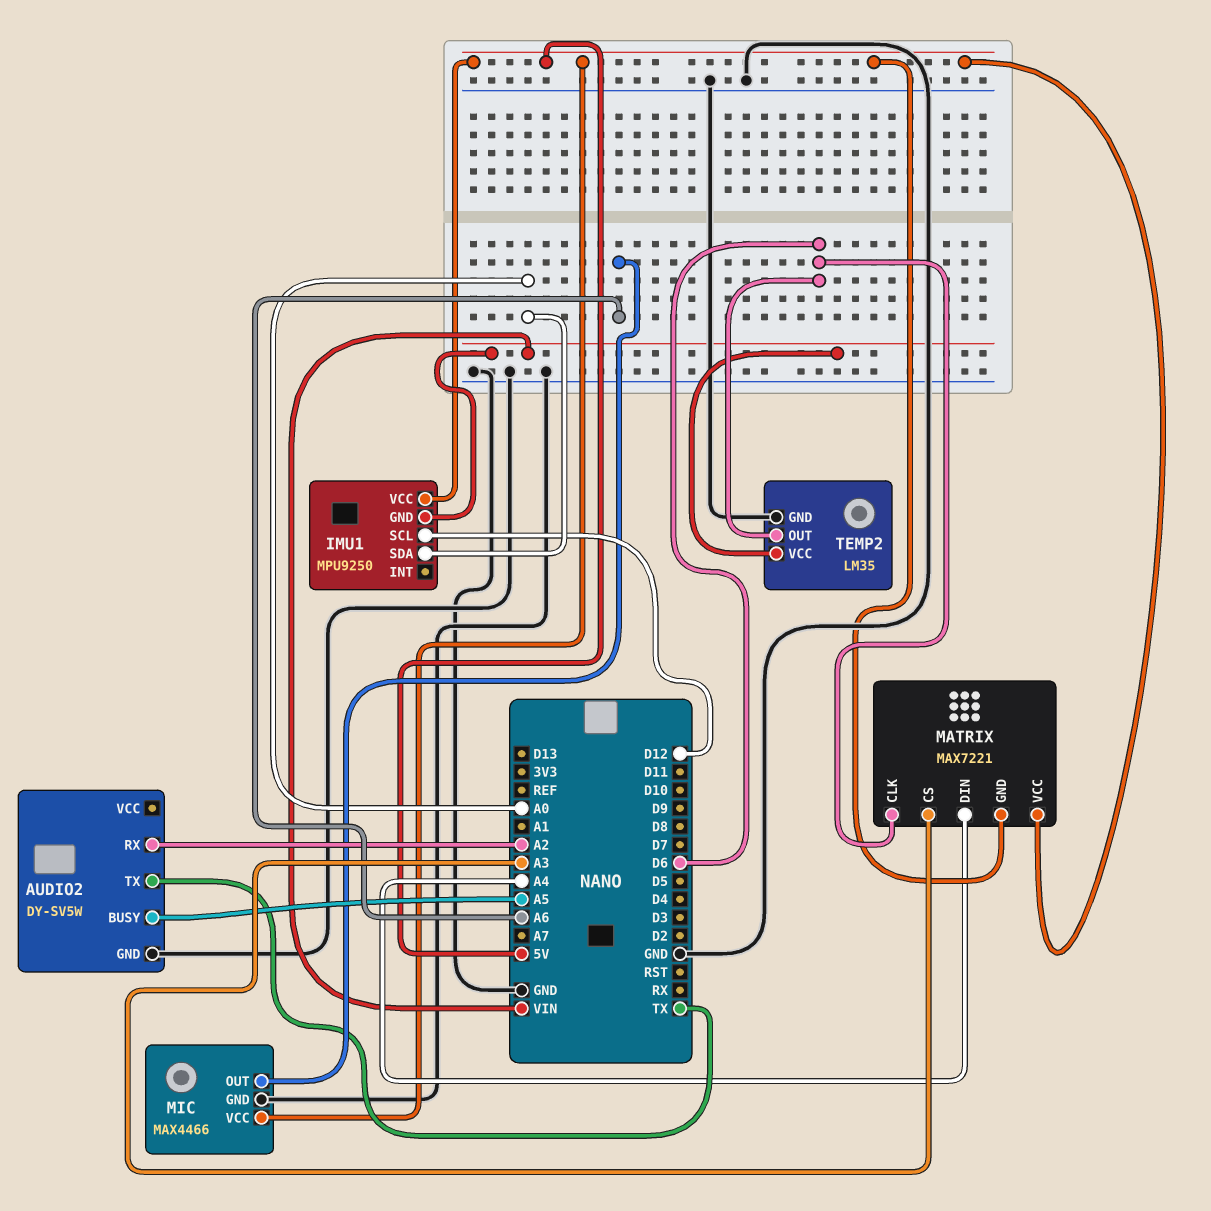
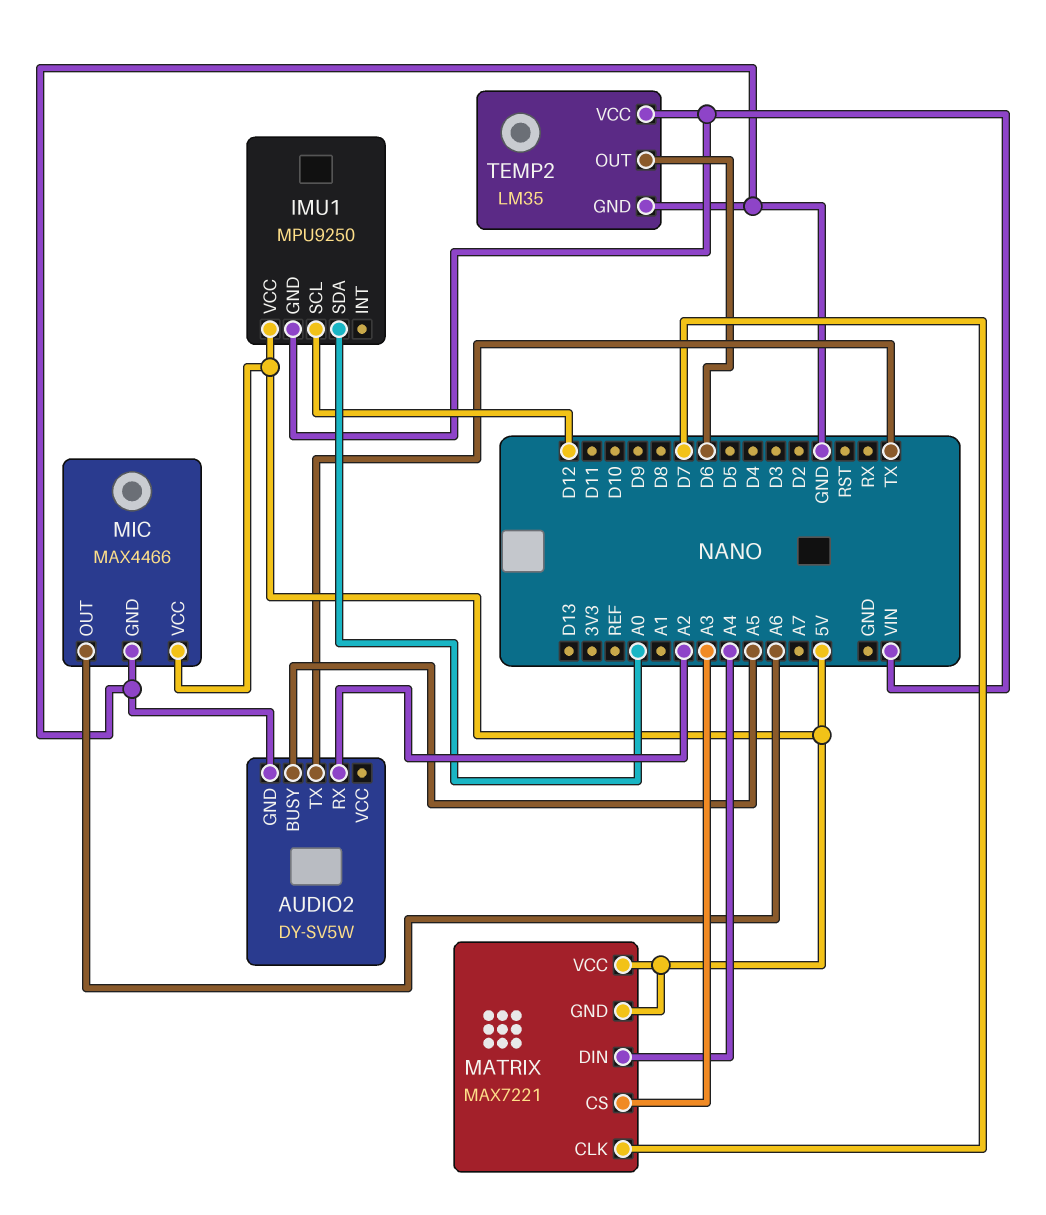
MATRIX pin CLK: D6 -> D7

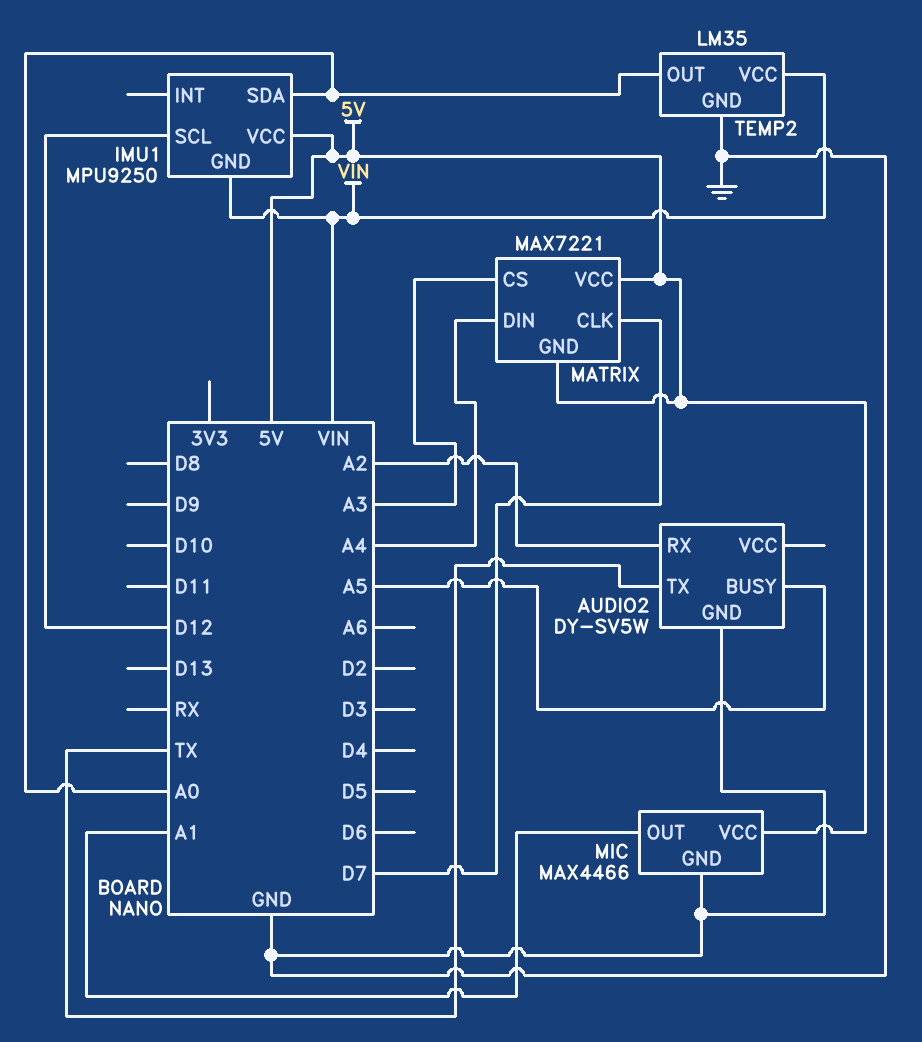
MIC pin OUT: A6 -> A1
TEMP2 pin OUT: D6 -> A0

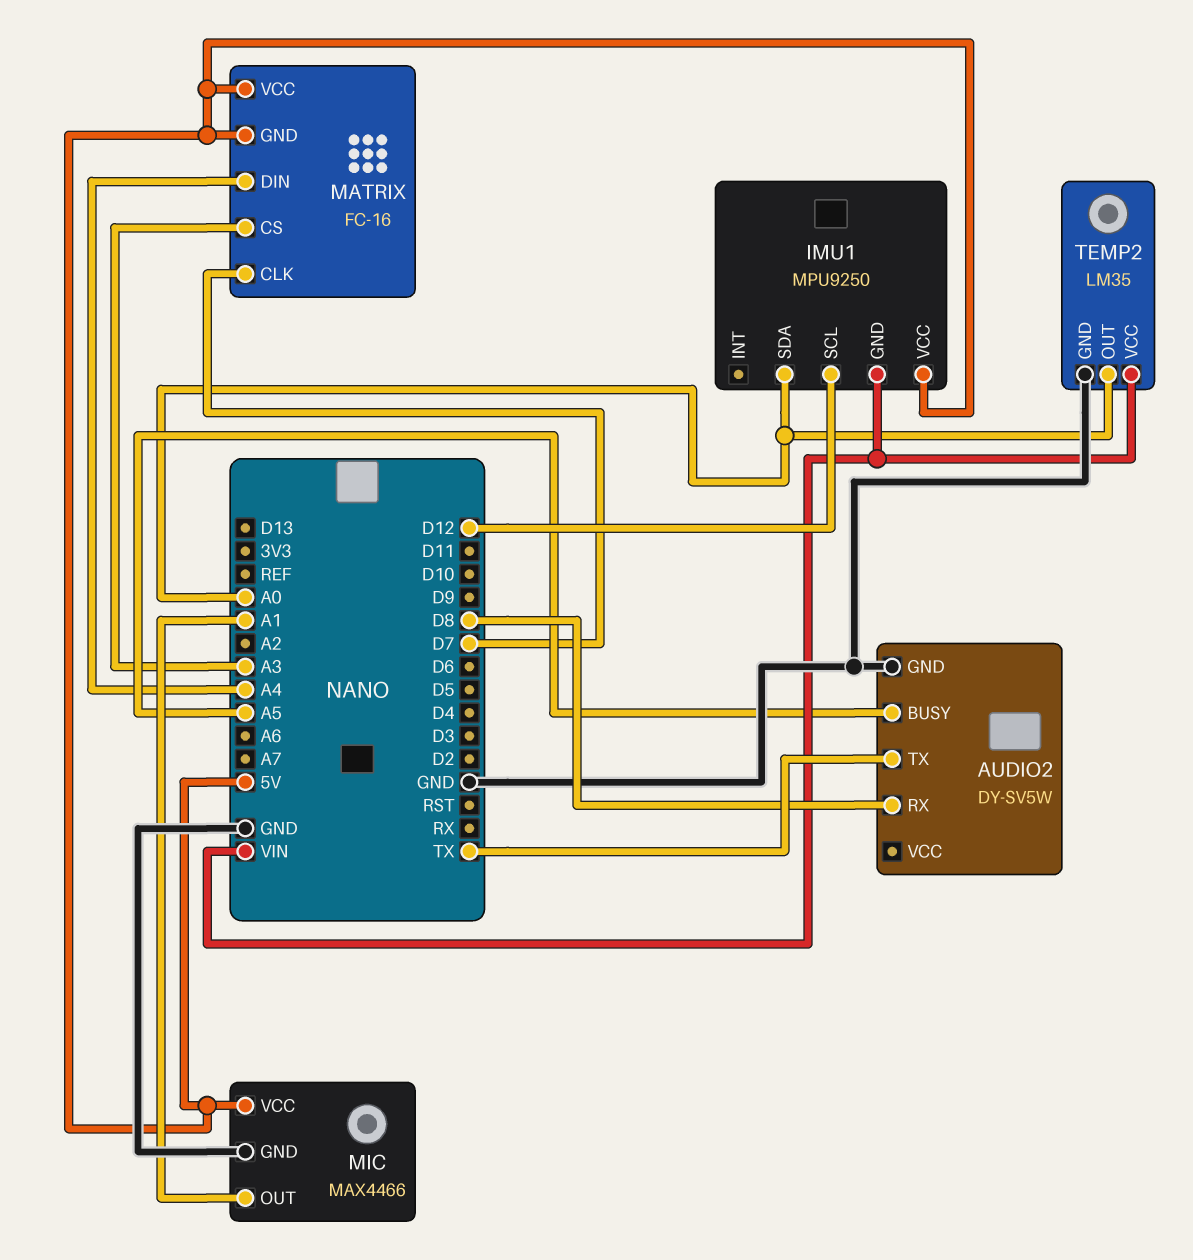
AUDIO2 pin RX: A2 -> D8
MATRIX: MAX7221 -> FC-16

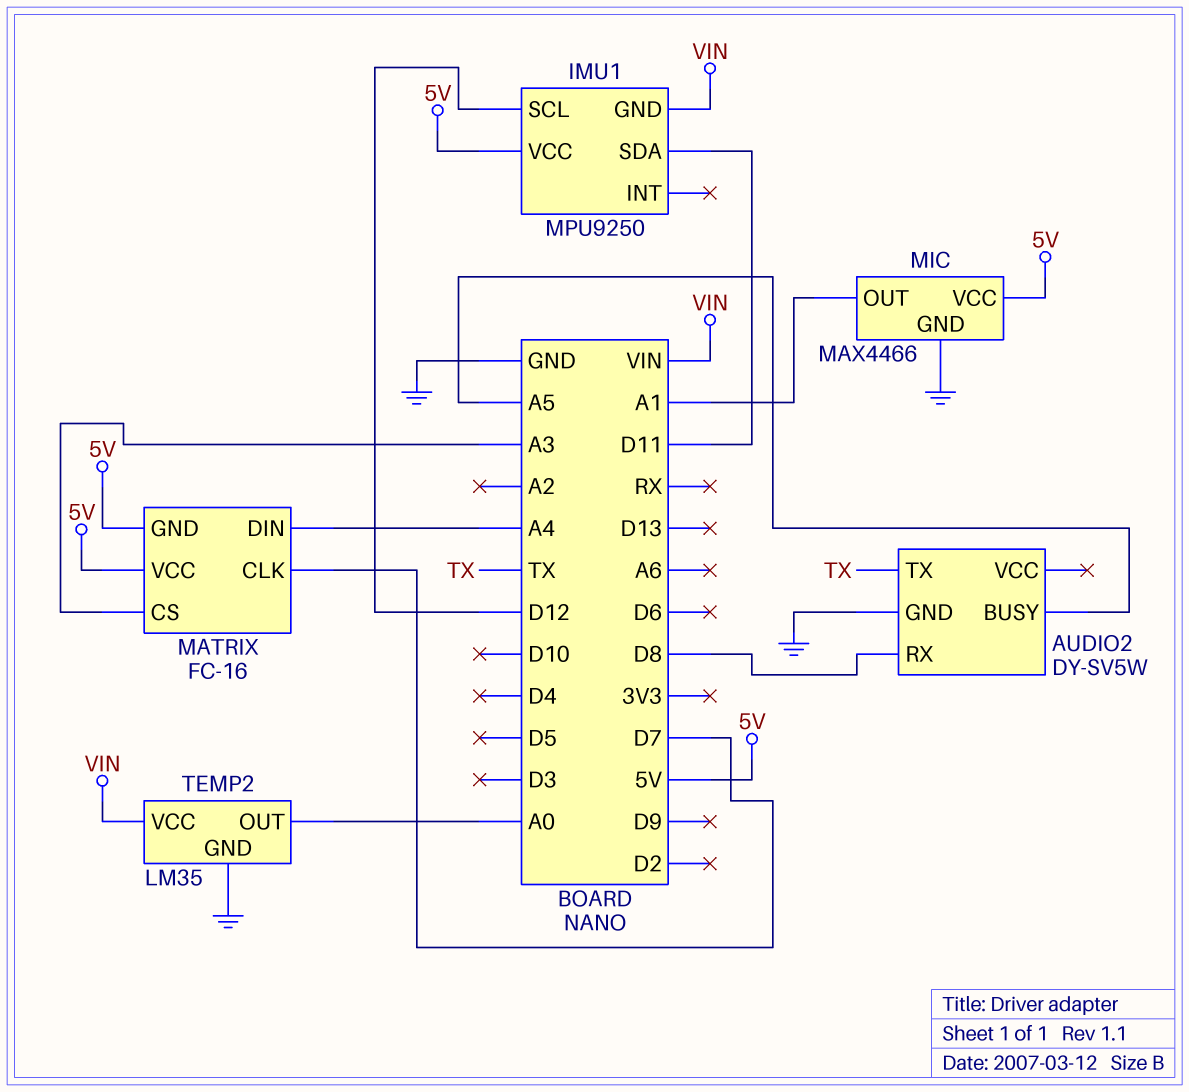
IMU1 pin SDA: A0 -> D11

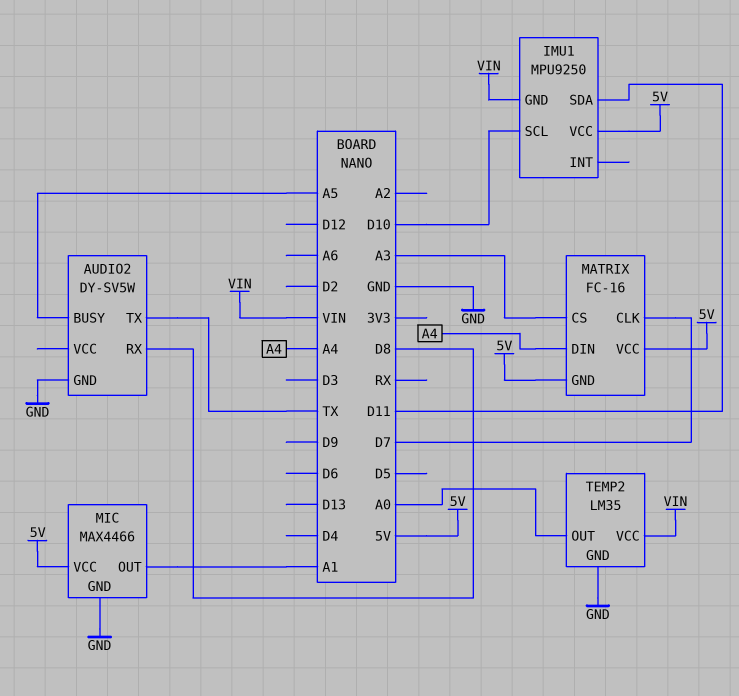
IMU1 pin SCL: D12 -> D10

